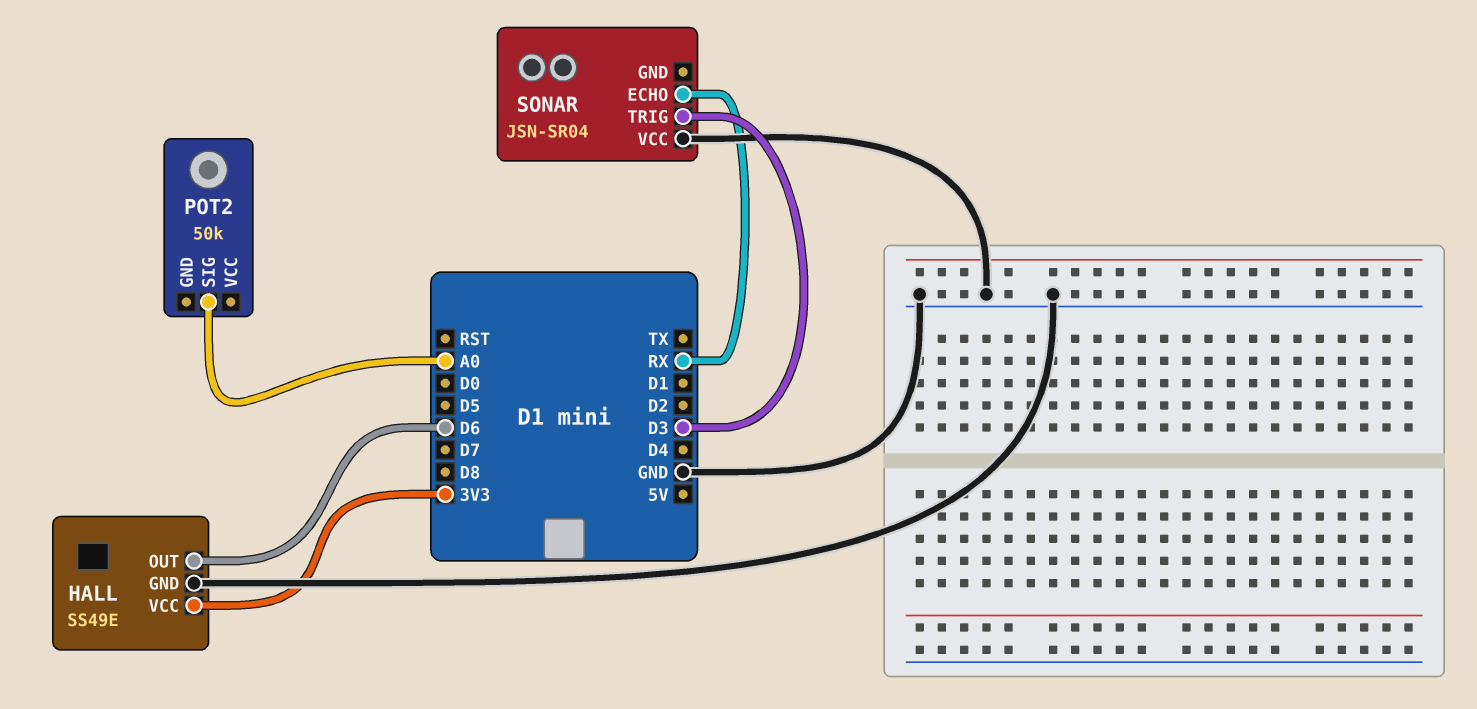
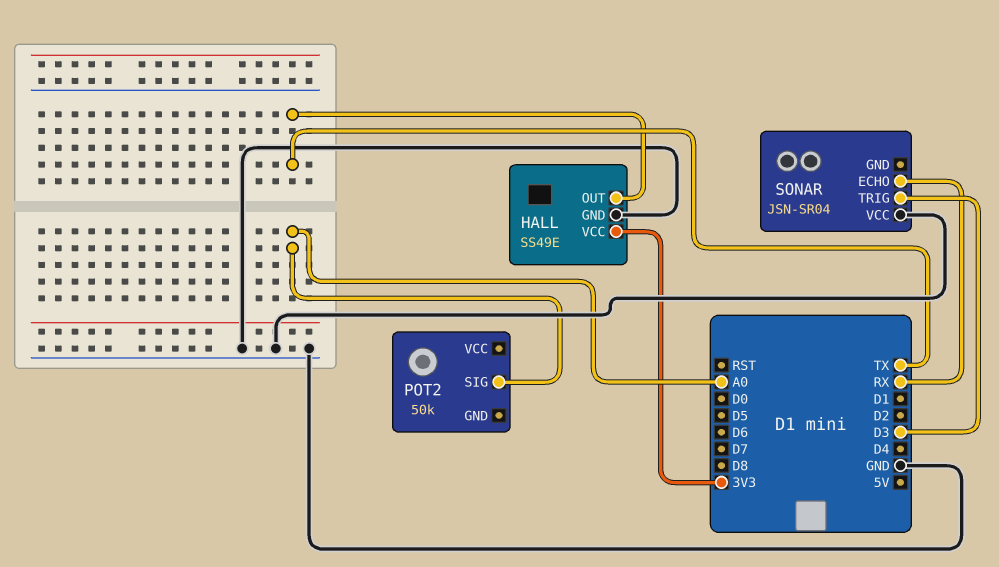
HALL pin OUT: D6 -> TX

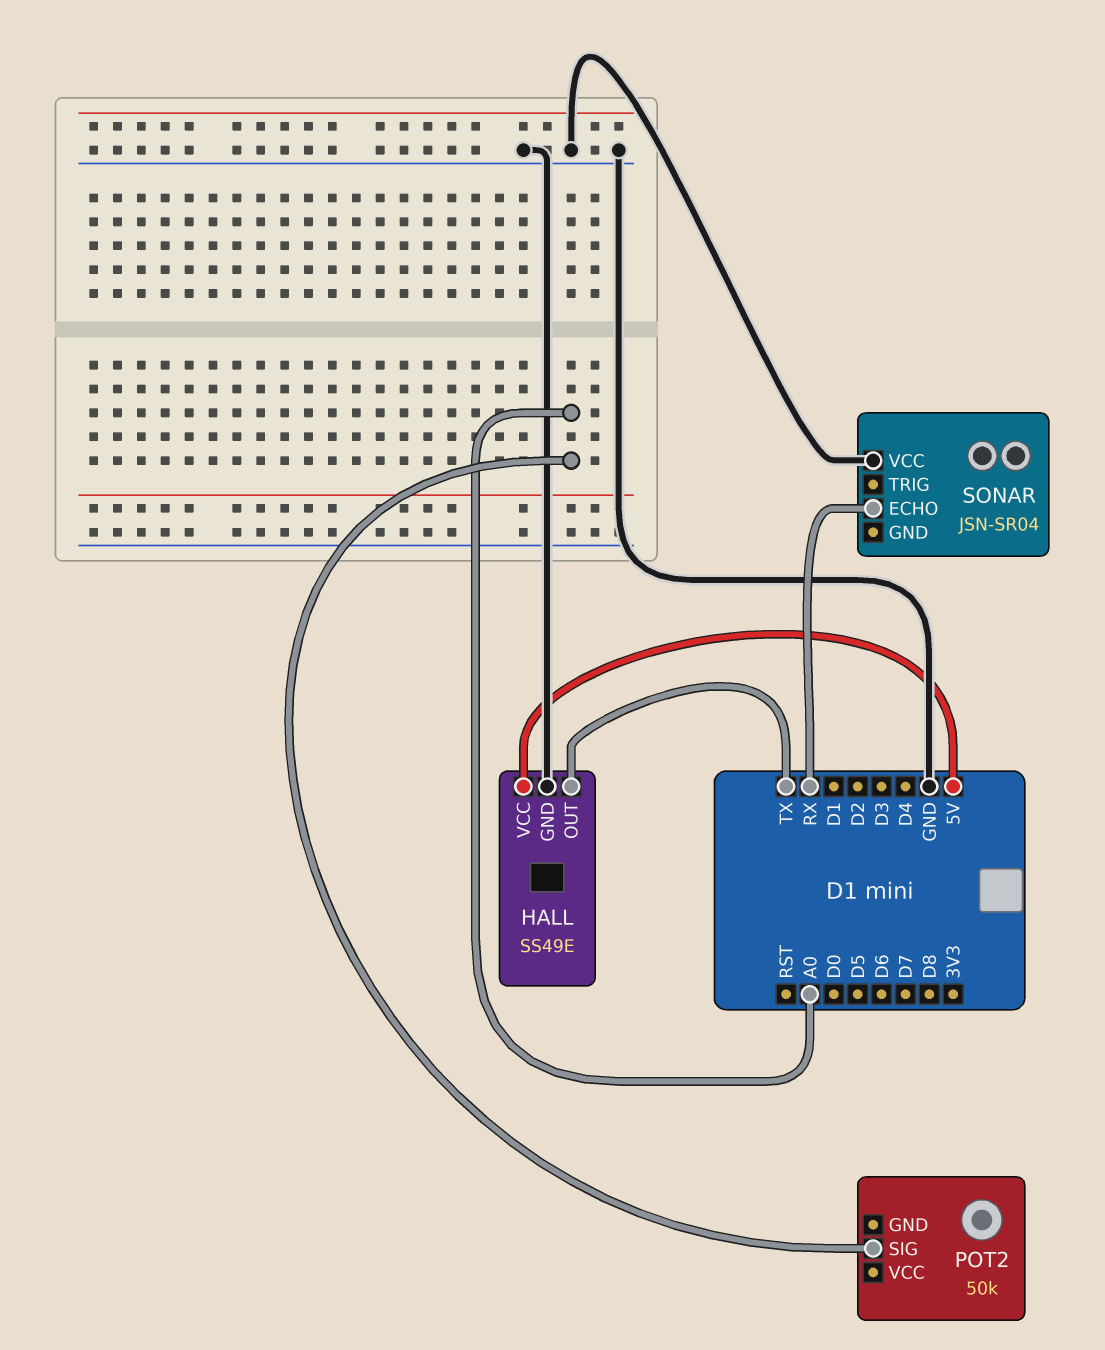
HALL pin VCC: 3V3 -> 5V
SONAR pin TRIG: D3 -> none

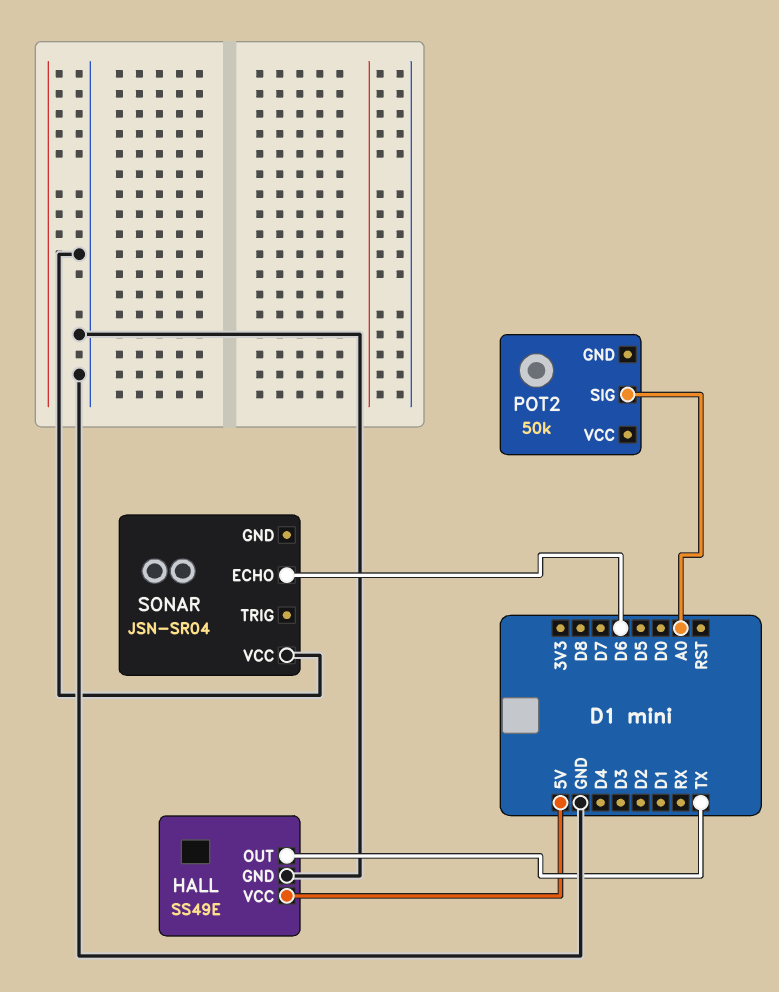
SONAR pin ECHO: RX -> D6

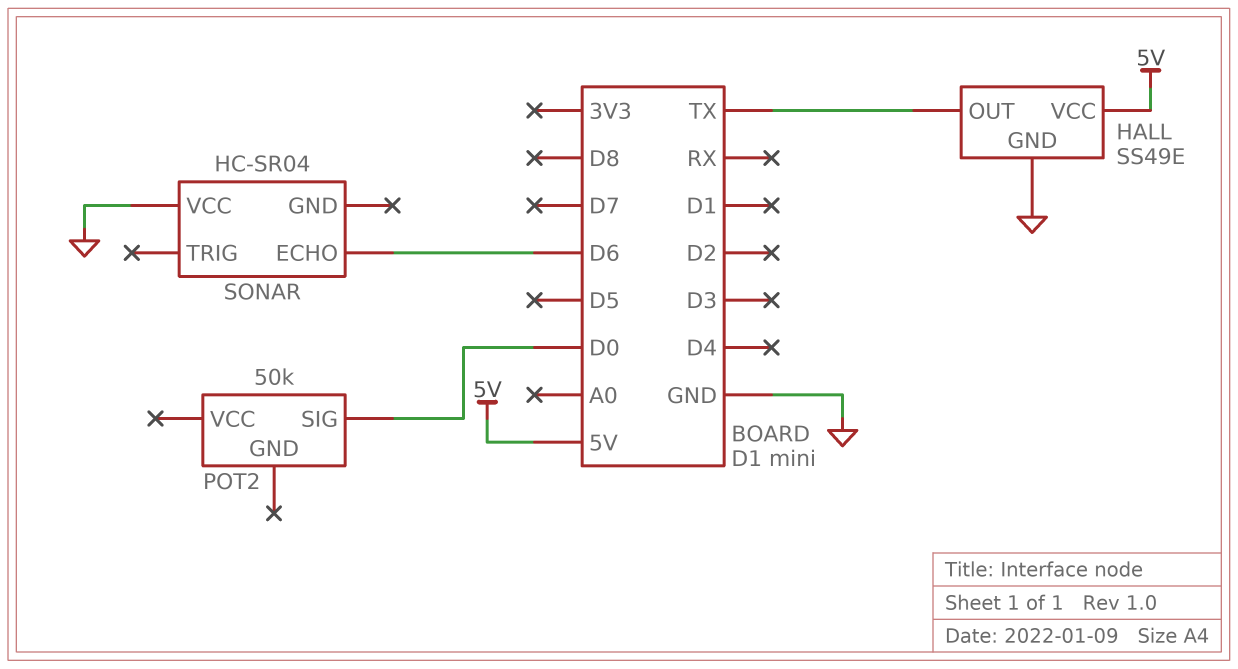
POT2 pin SIG: A0 -> D0
SONAR: JSN-SR04 -> HC-SR04

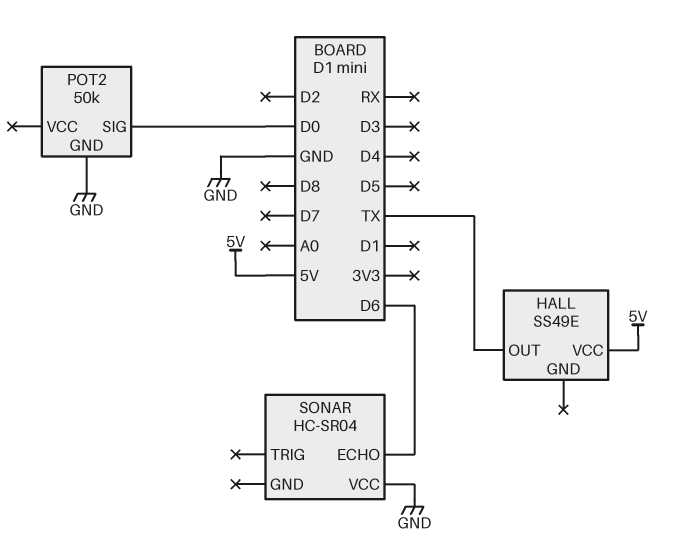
HALL pin GND: GND -> none
POT2 pin GND: none -> GND

